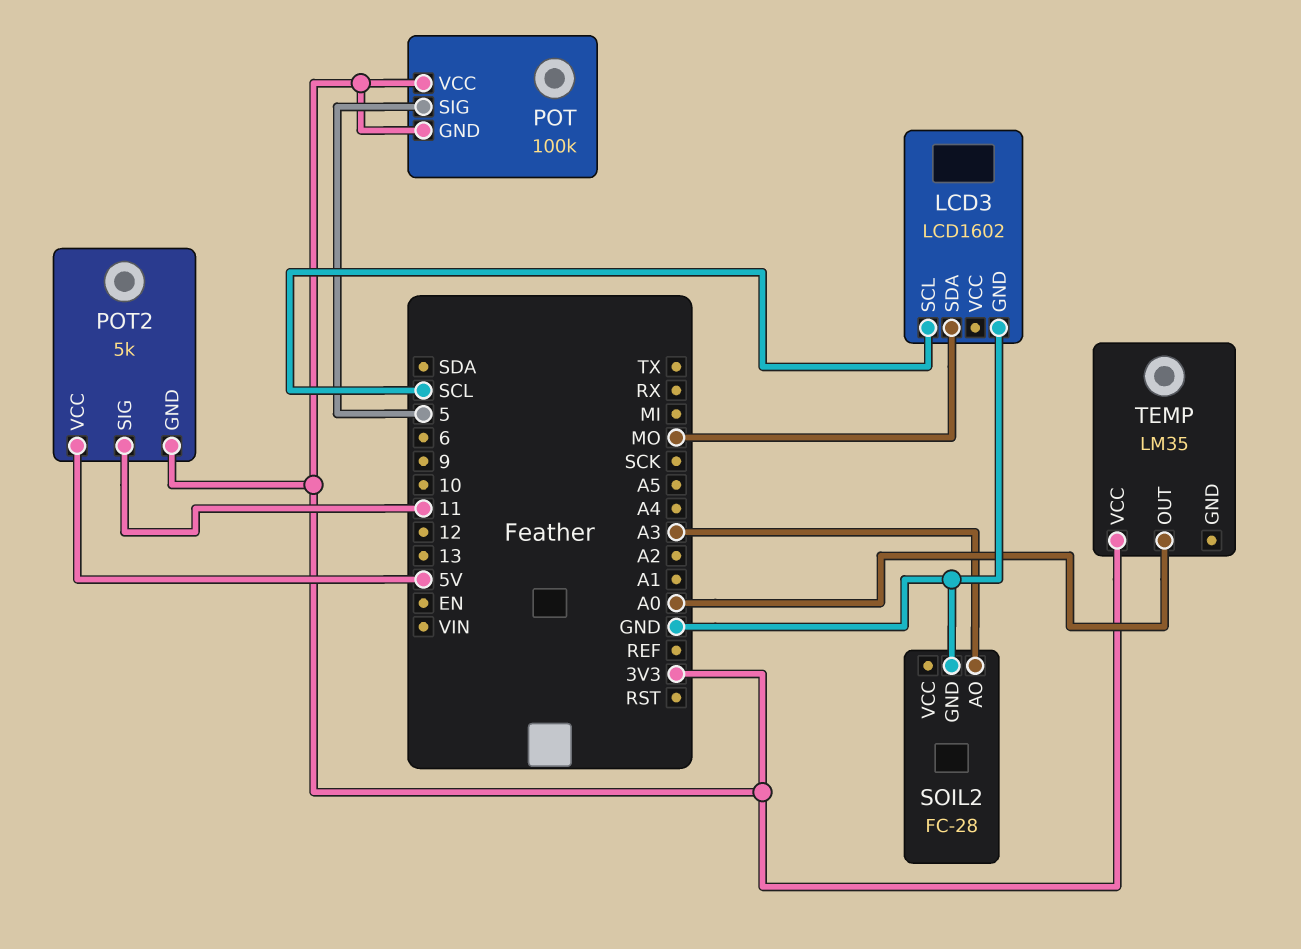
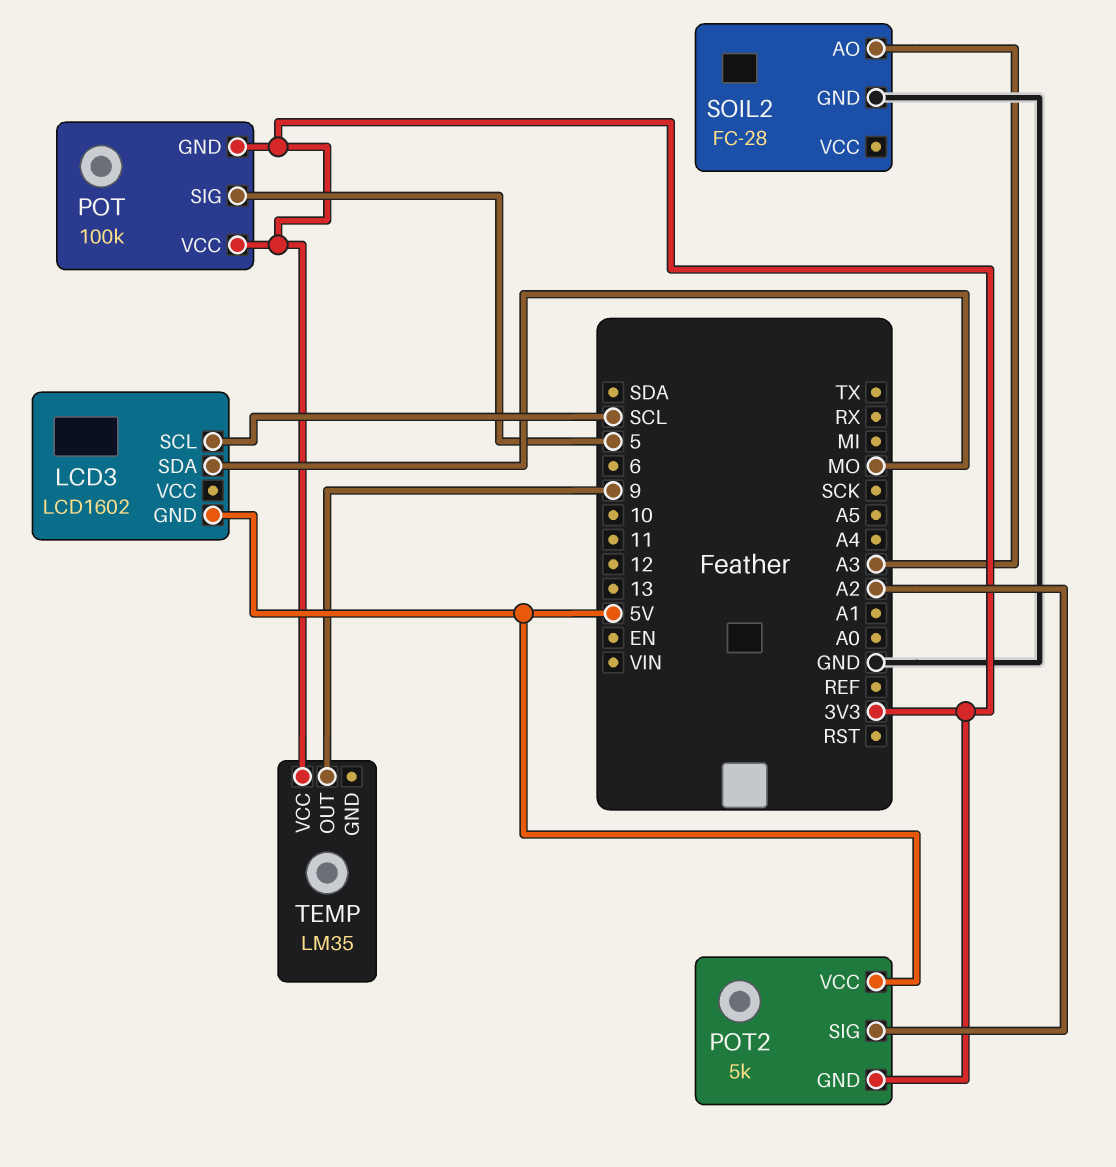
LCD3 pin GND: GND -> 5V
POT2 pin SIG: 11 -> A2
TEMP pin OUT: A0 -> 9

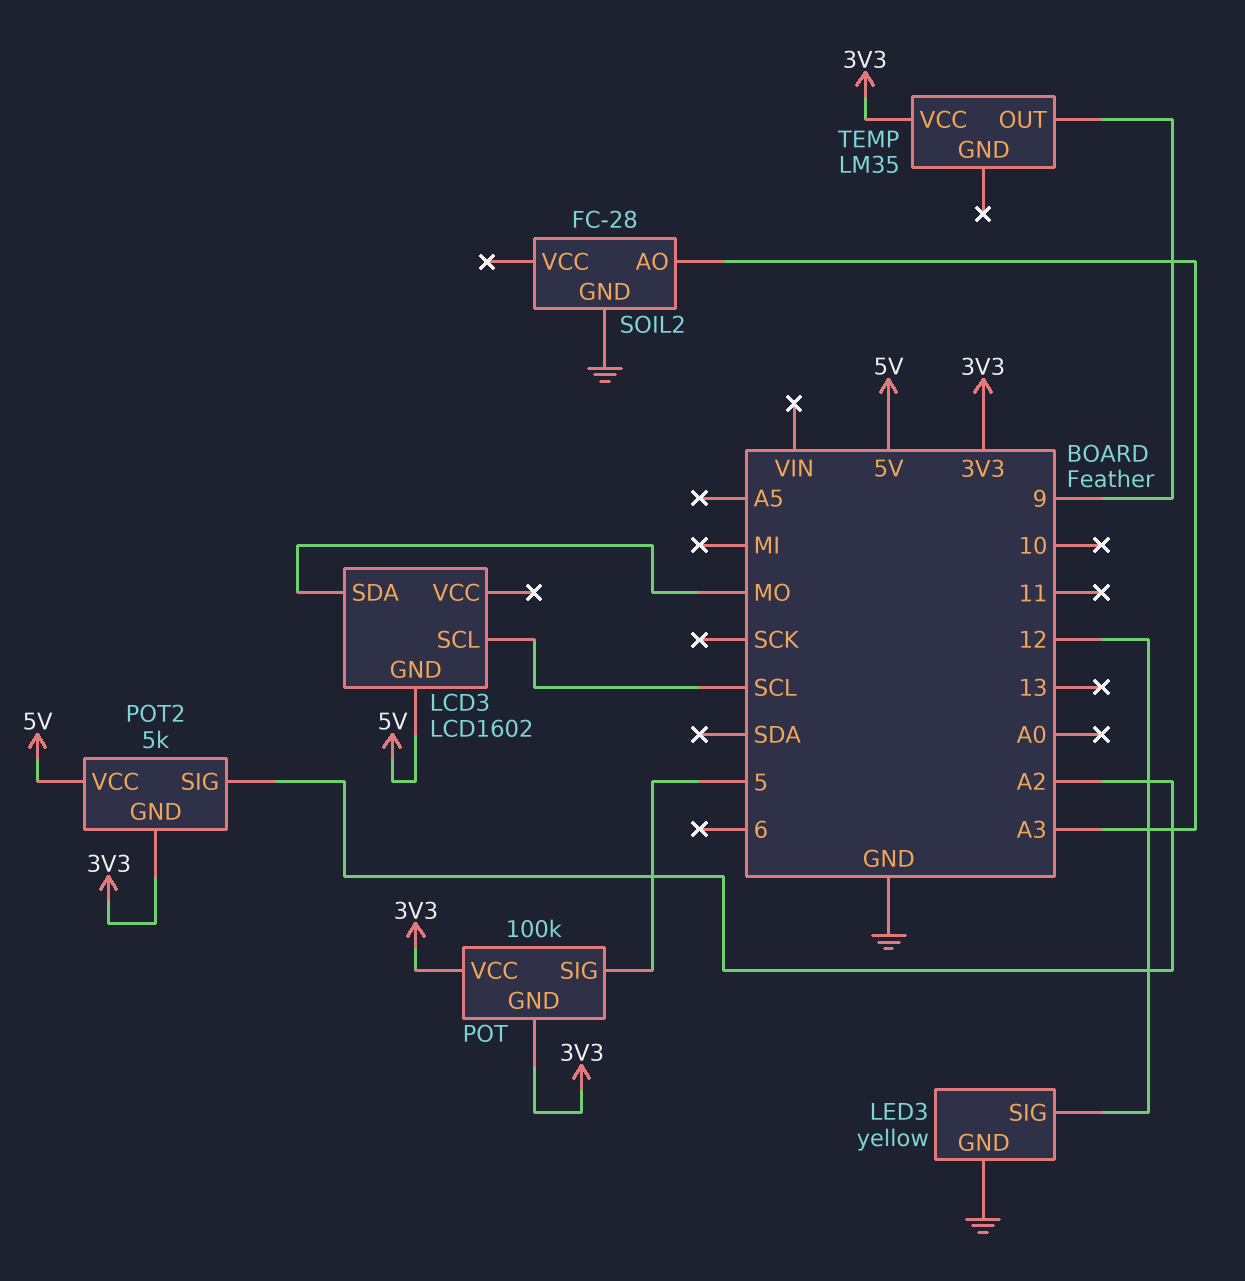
LED3: none -> yellow
LED3 pin GND: none -> GND
LED3 pin SIG: none -> 12

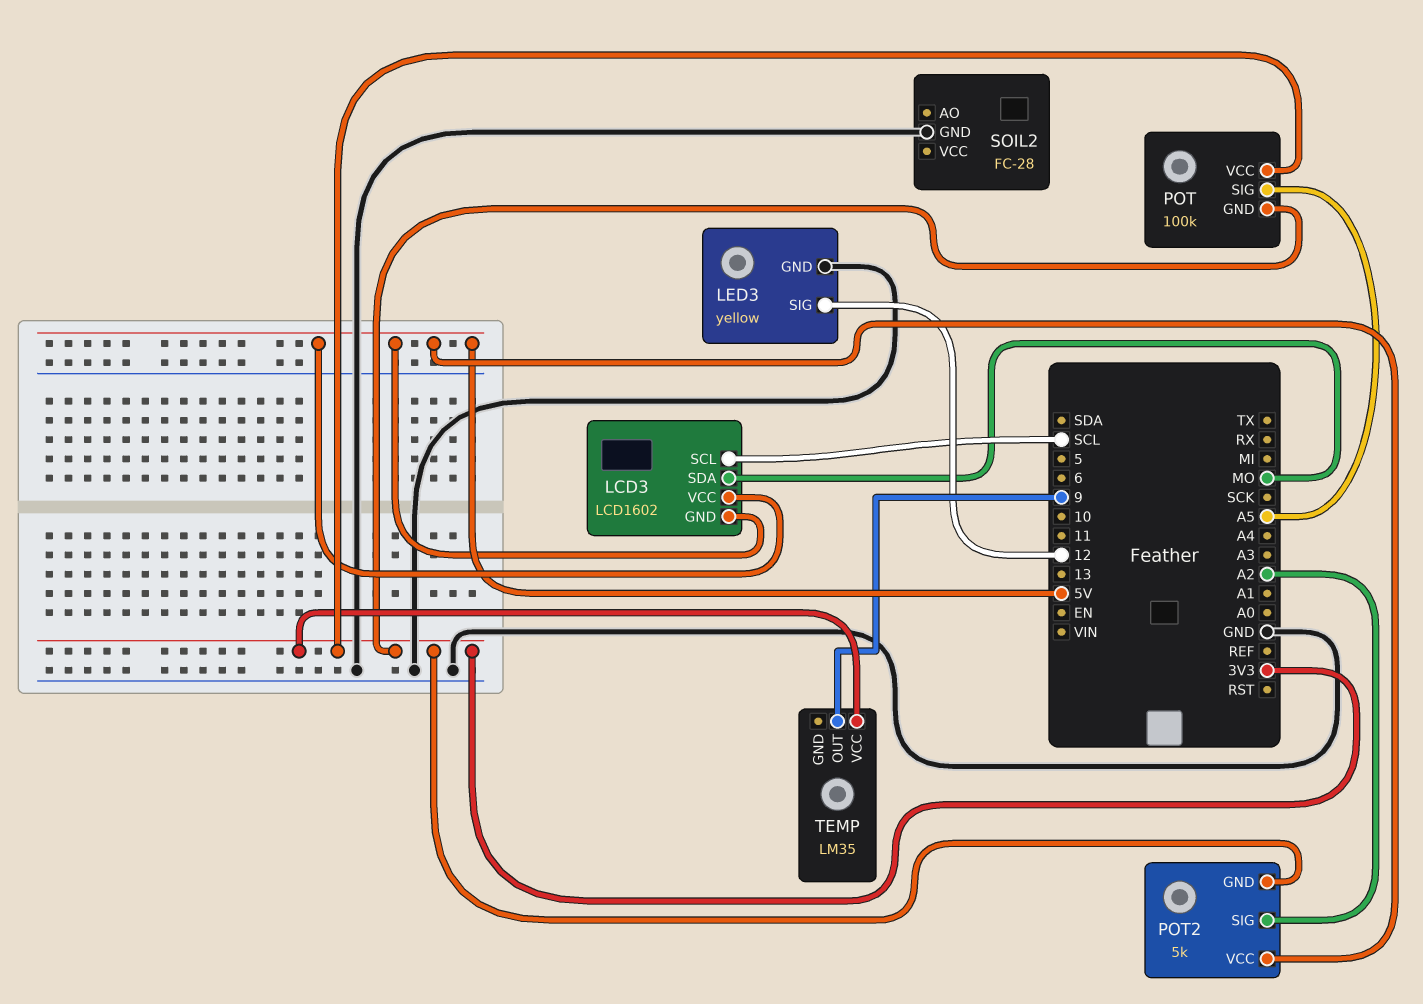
LCD3 pin VCC: none -> 5V
POT pin SIG: 5 -> A5
SOIL2 pin AO: A3 -> none

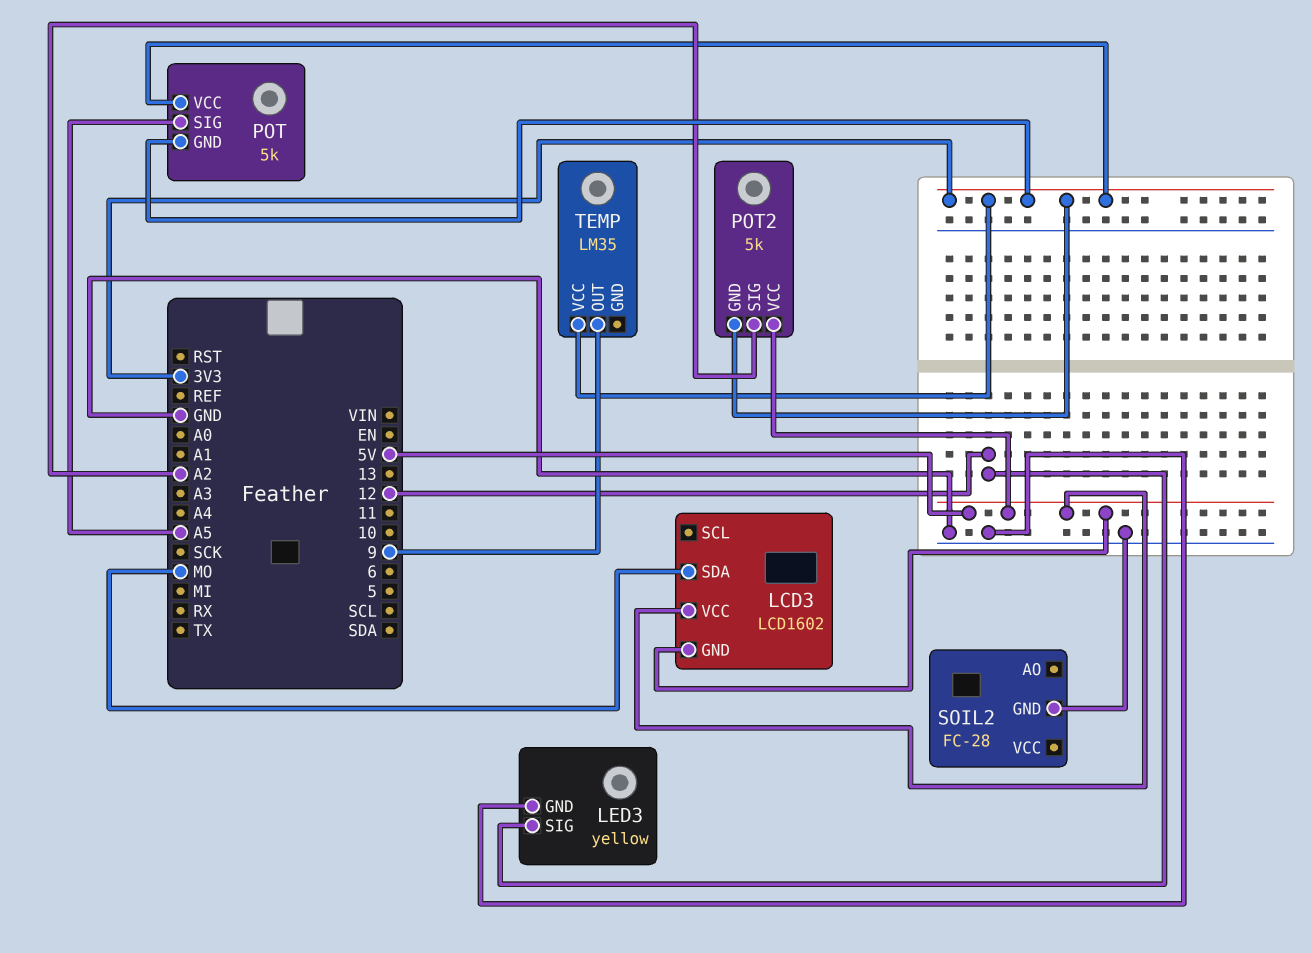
LCD3 pin SCL: SCL -> none
POT: 100k -> 5k

